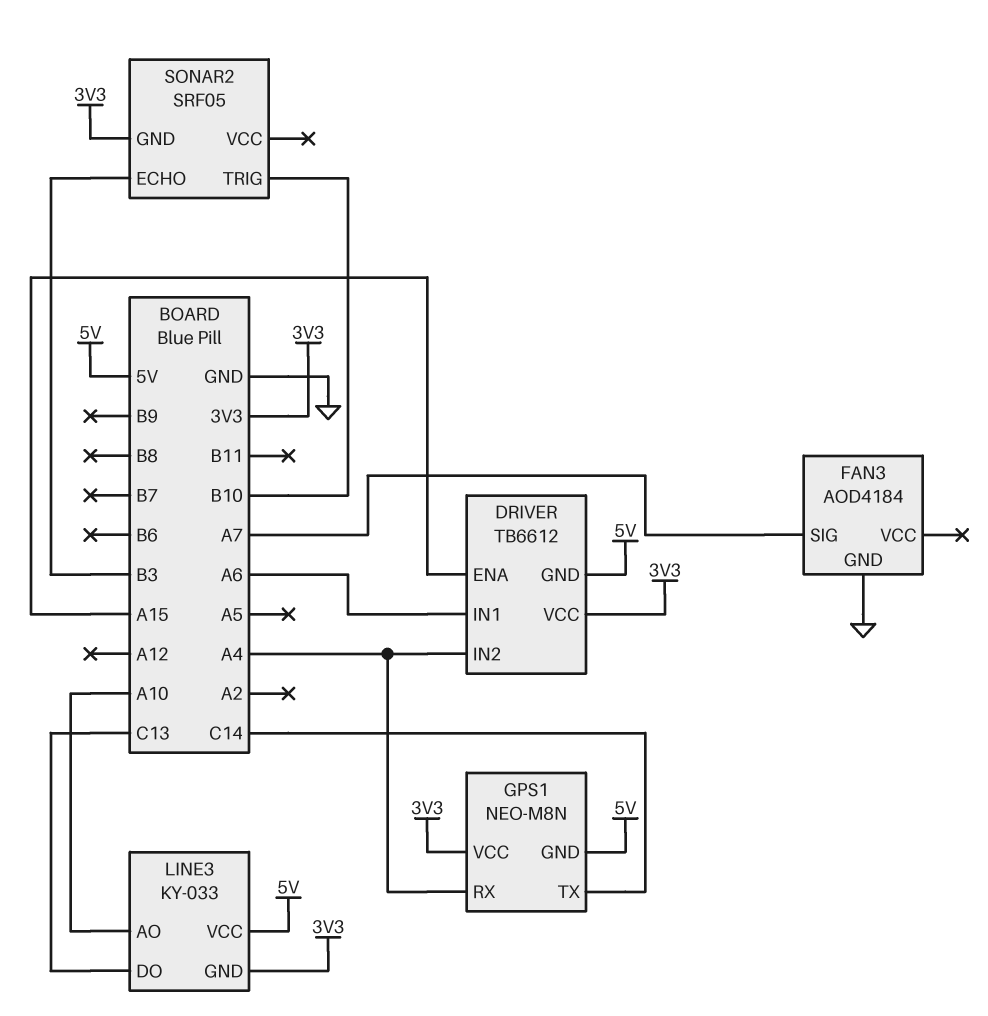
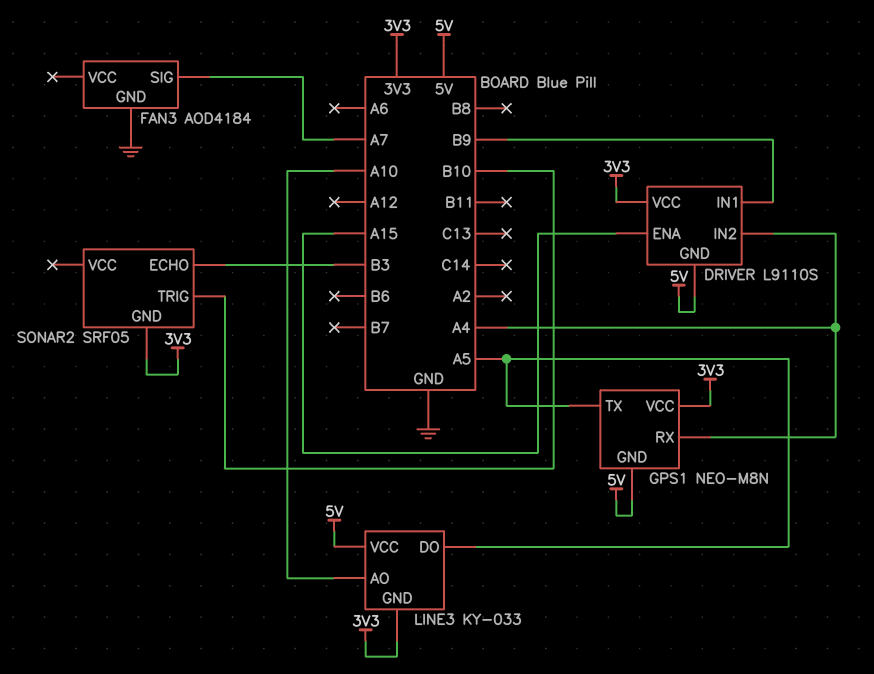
DRIVER: TB6612 -> L9110S
DRIVER pin IN1: A6 -> B9
GPS1 pin TX: C14 -> A5
LINE3 pin DO: C13 -> A5

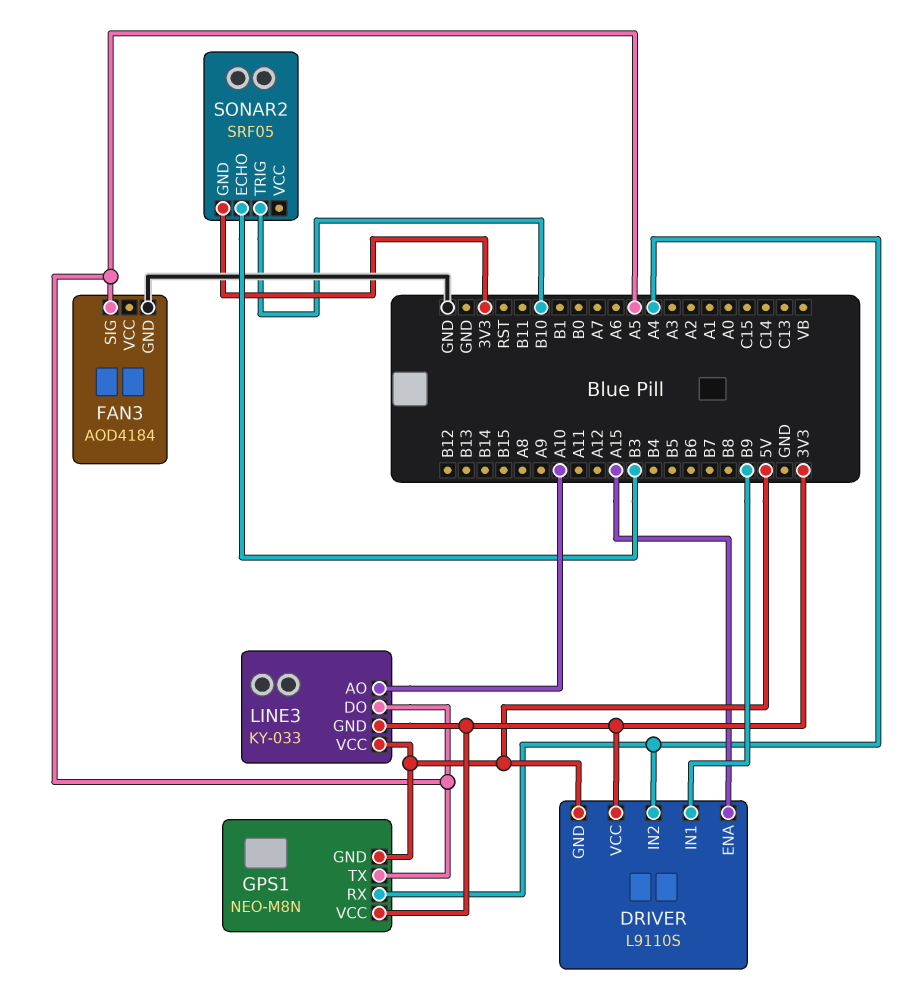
FAN3 pin SIG: A7 -> A5

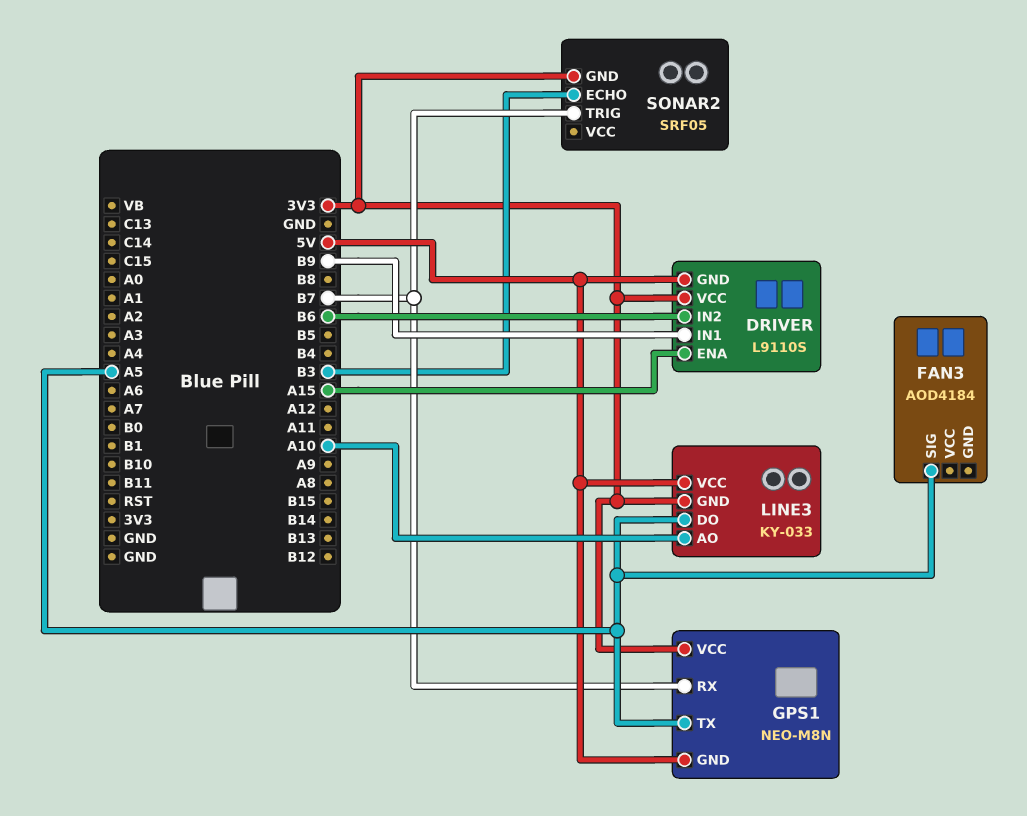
DRIVER pin IN2: A4 -> B6
FAN3 pin GND: GND -> none
GPS1 pin RX: A4 -> B7
SONAR2 pin TRIG: B10 -> B7

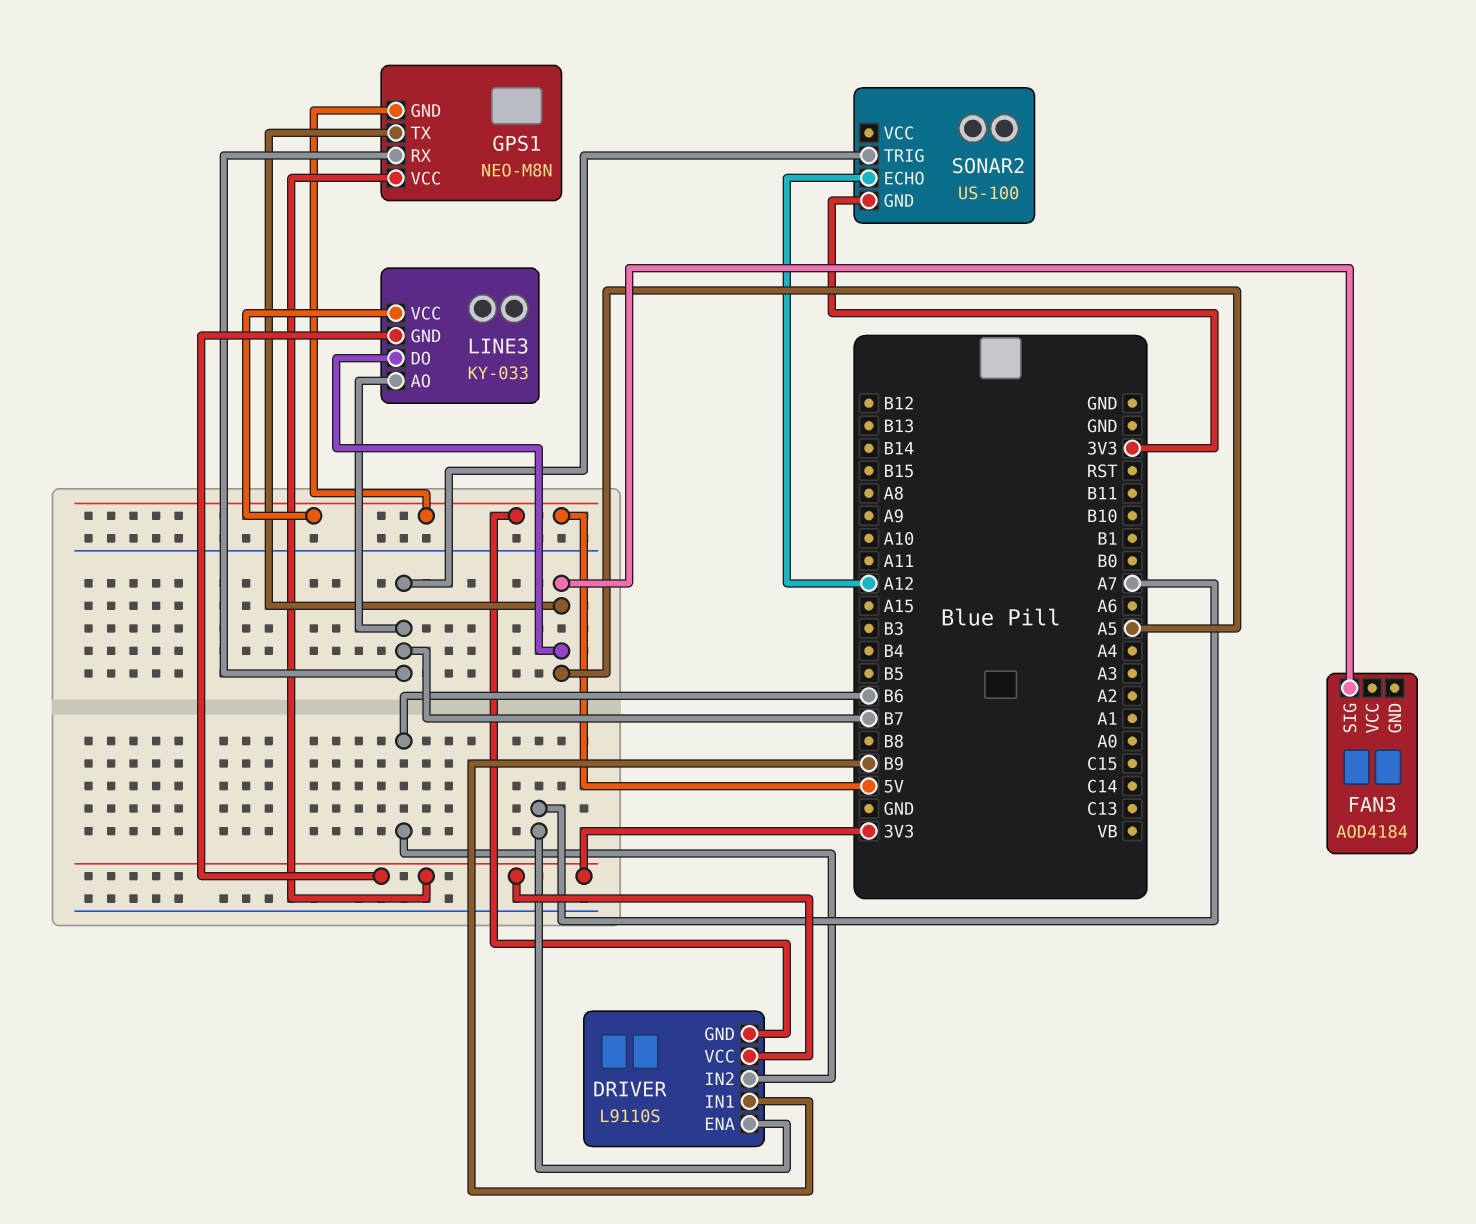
DRIVER pin ENA: A15 -> A7
LINE3 pin AO: A10 -> B7
SONAR2: SRF05 -> US-100
SONAR2 pin ECHO: B3 -> A12

